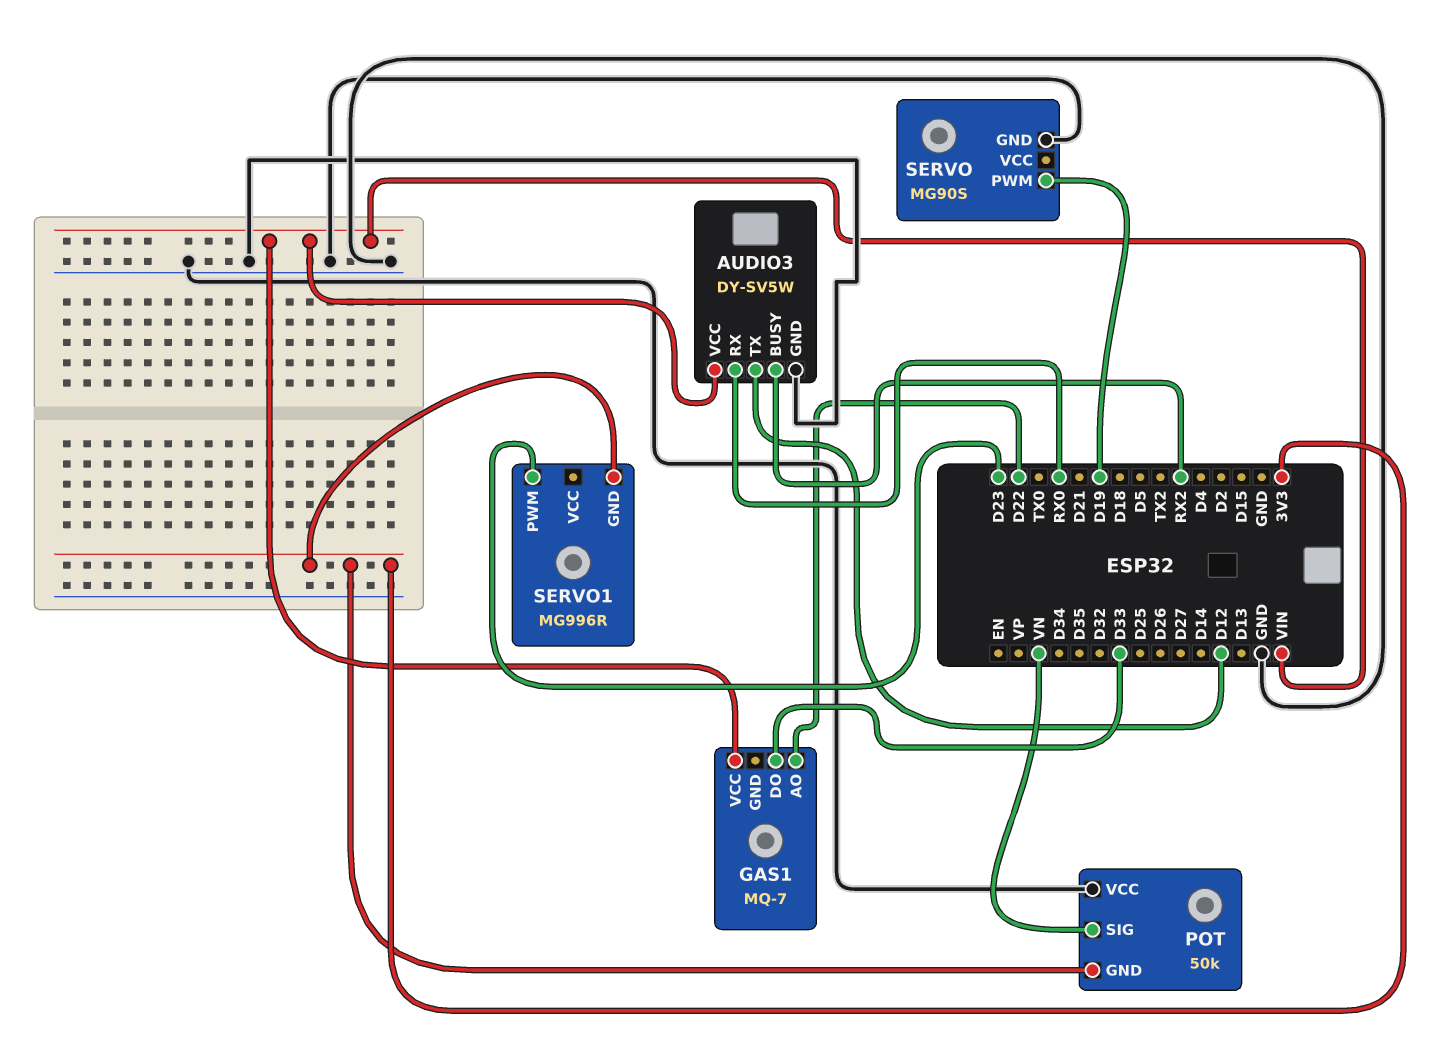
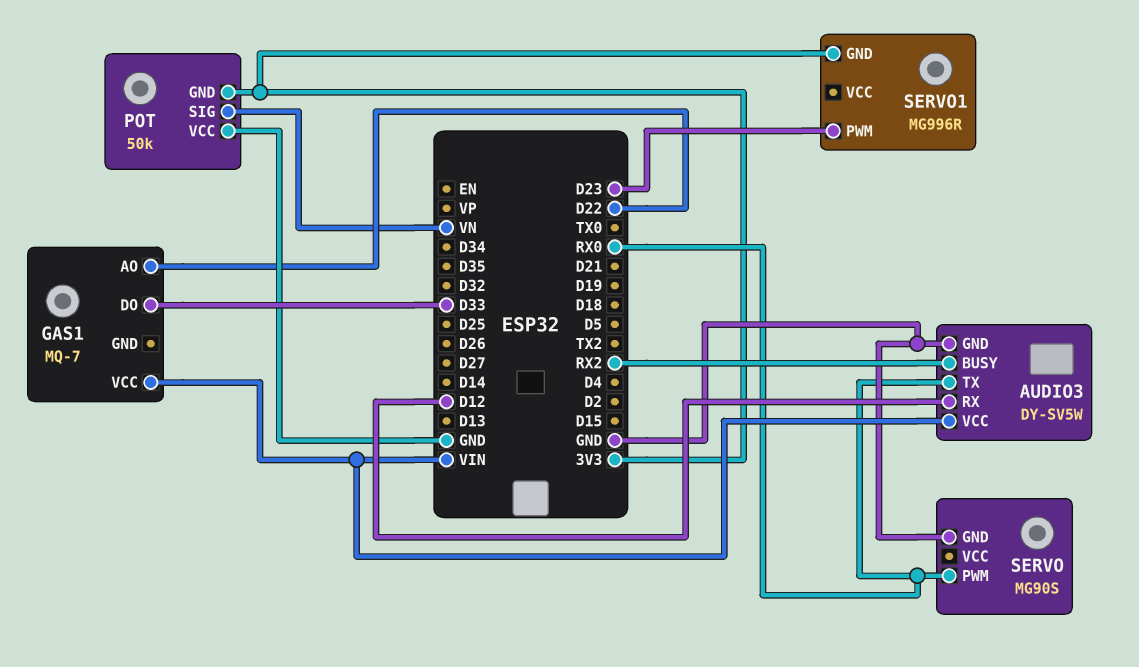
AUDIO3 pin RX: RX0 -> D12
AUDIO3 pin TX: D12 -> RX0
SERVO pin PWM: D19 -> RX0

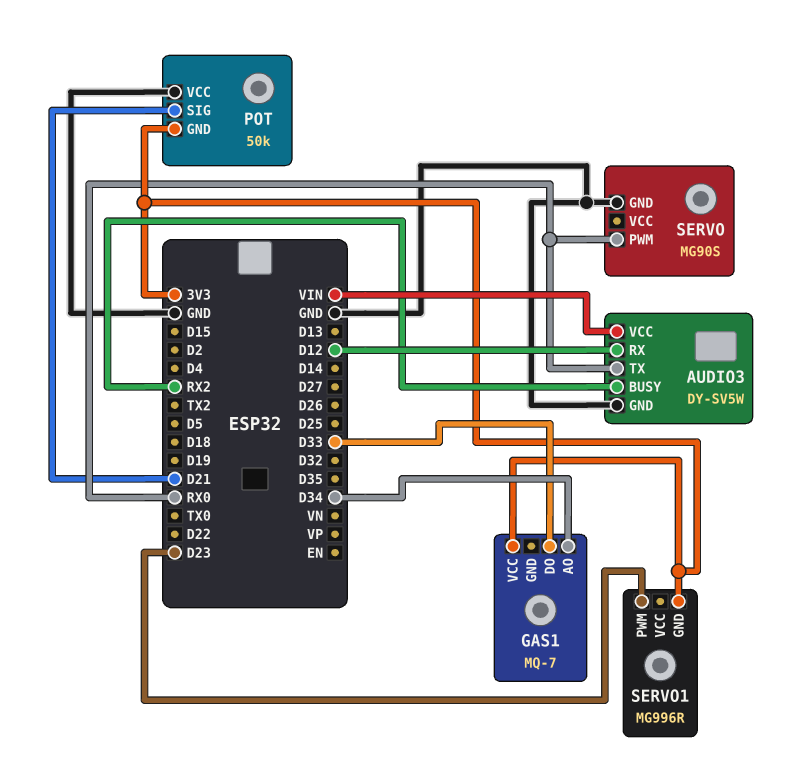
GAS1 pin AO: D22 -> D34
GAS1 pin VCC: VIN -> 3V3
POT pin SIG: VN -> D21

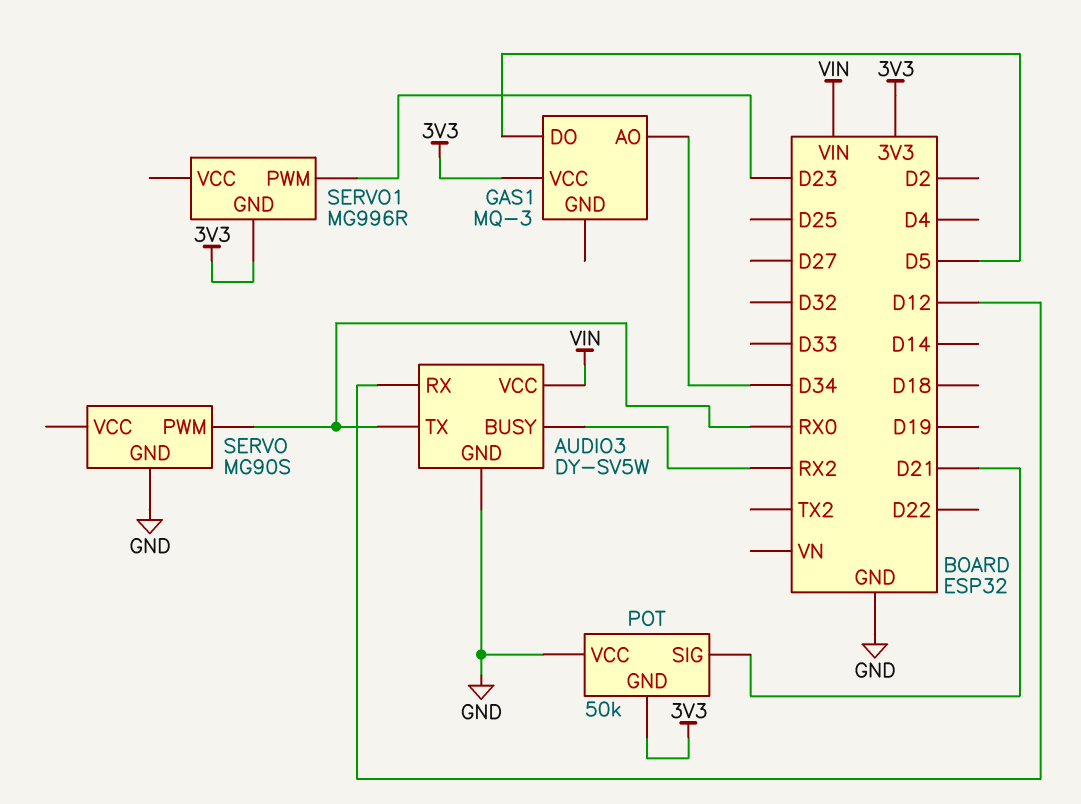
GAS1: MQ-7 -> MQ-3
GAS1 pin DO: D33 -> D5

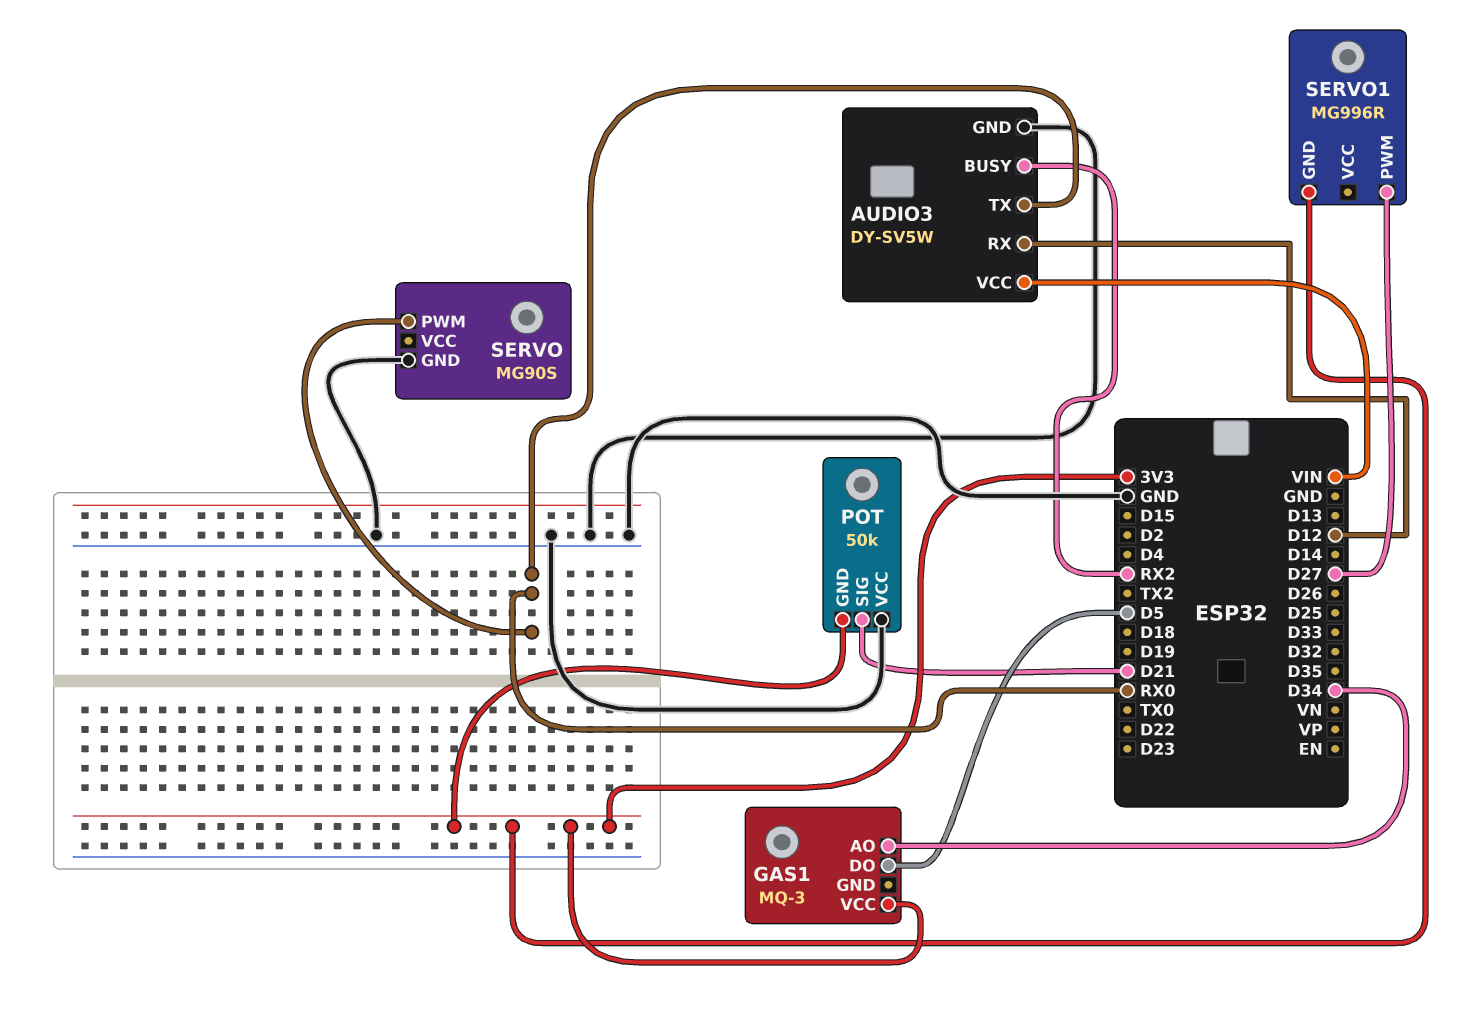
SERVO1 pin PWM: D23 -> D27

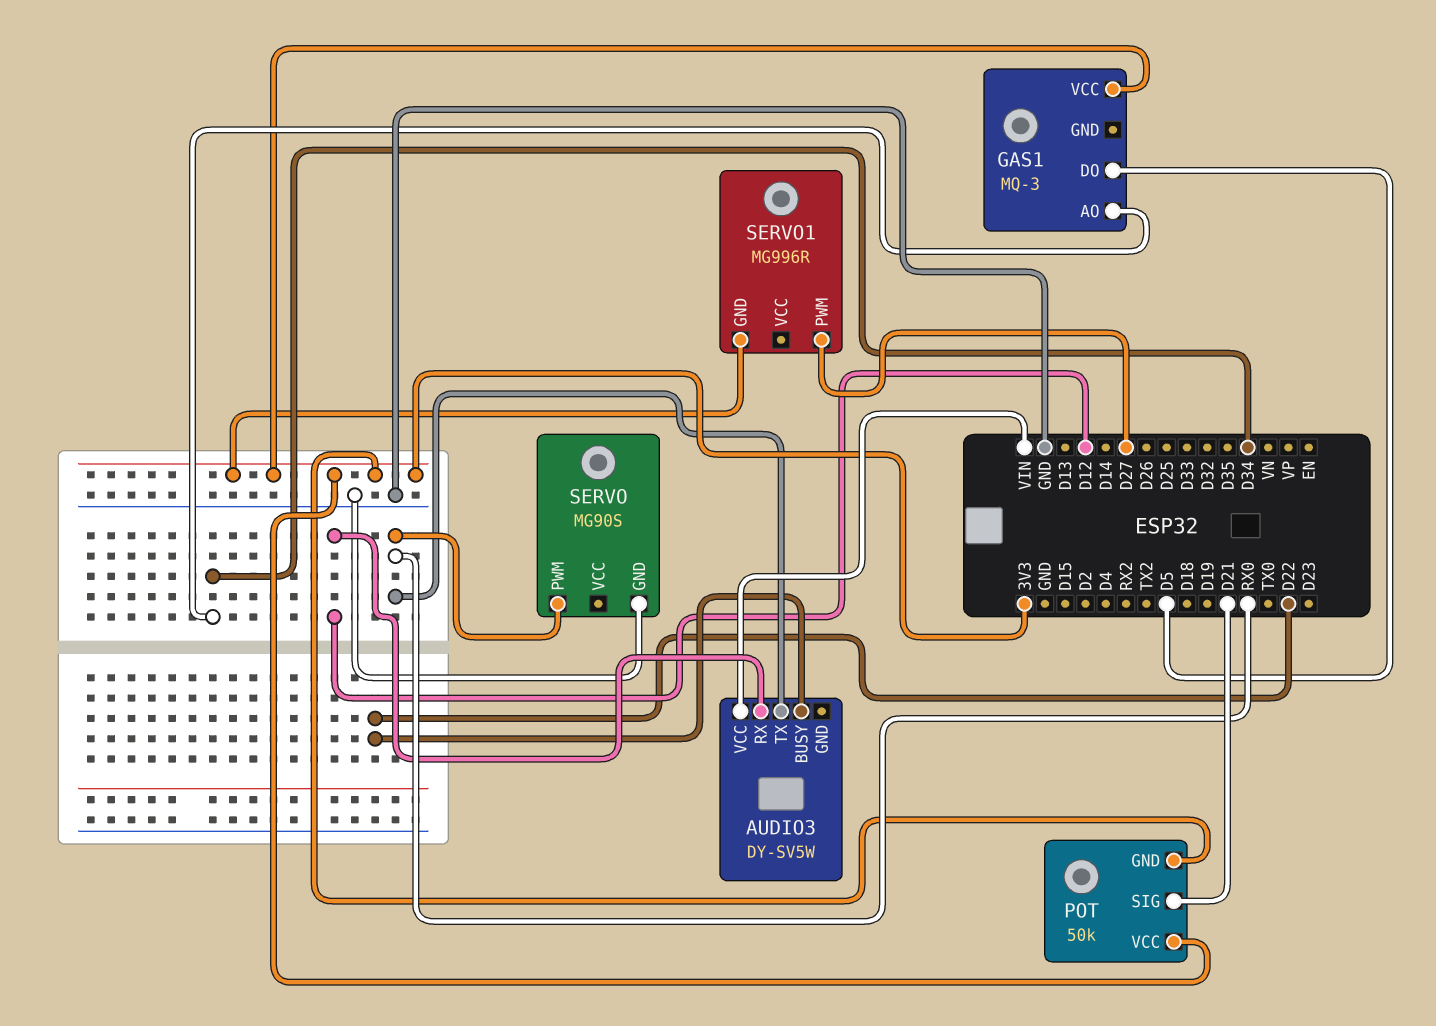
AUDIO3 pin BUSY: RX2 -> D22
AUDIO3 pin GND: GND -> none
POT pin VCC: GND -> 3V3

